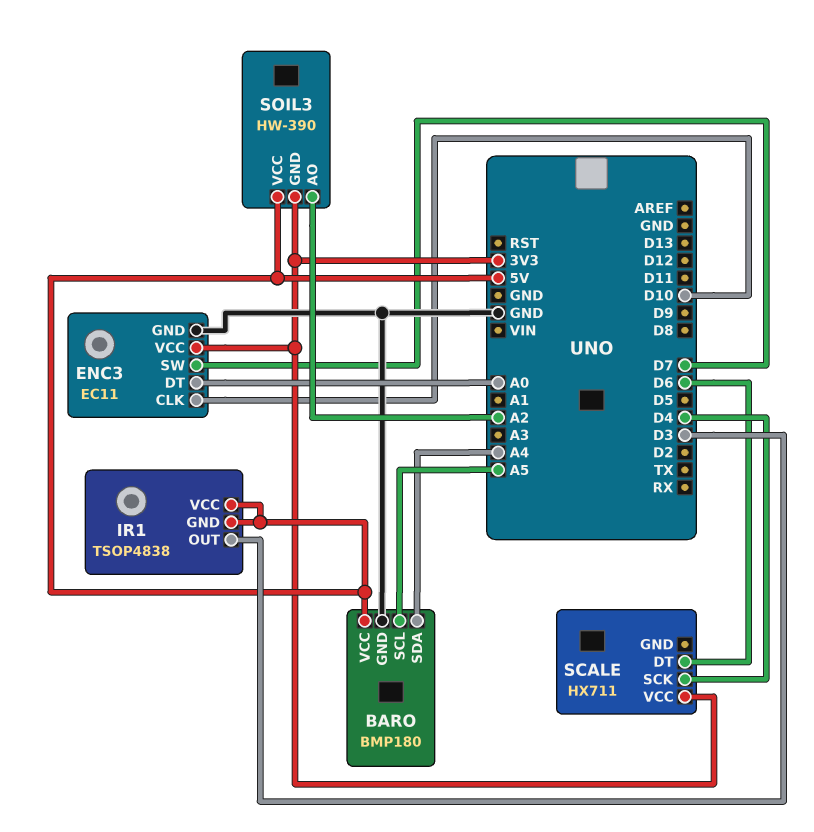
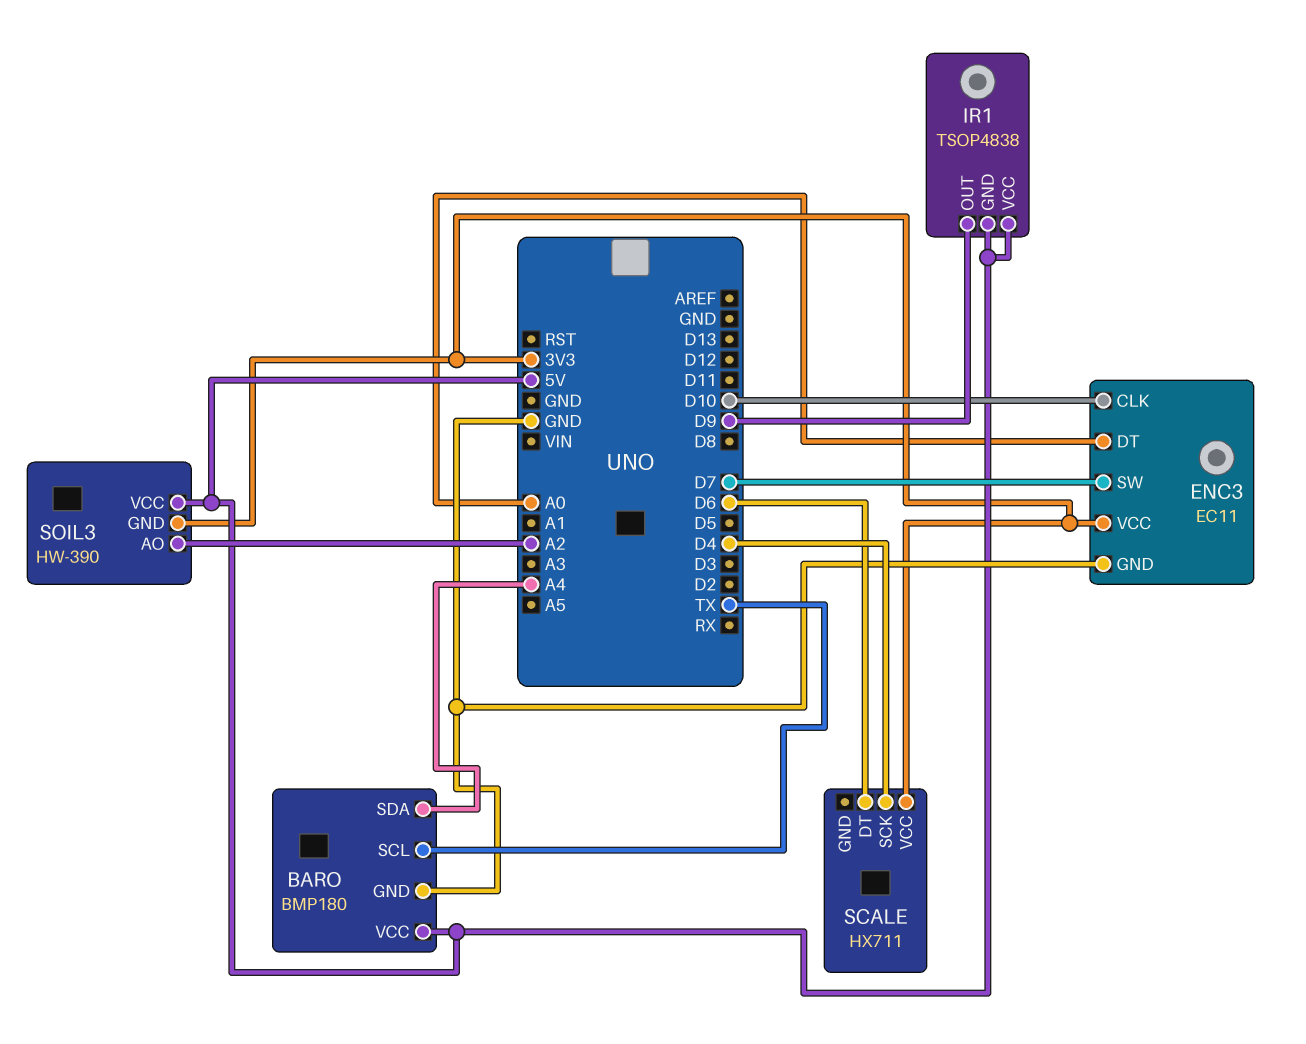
BARO pin SCL: A5 -> TX
IR1 pin OUT: D3 -> D9

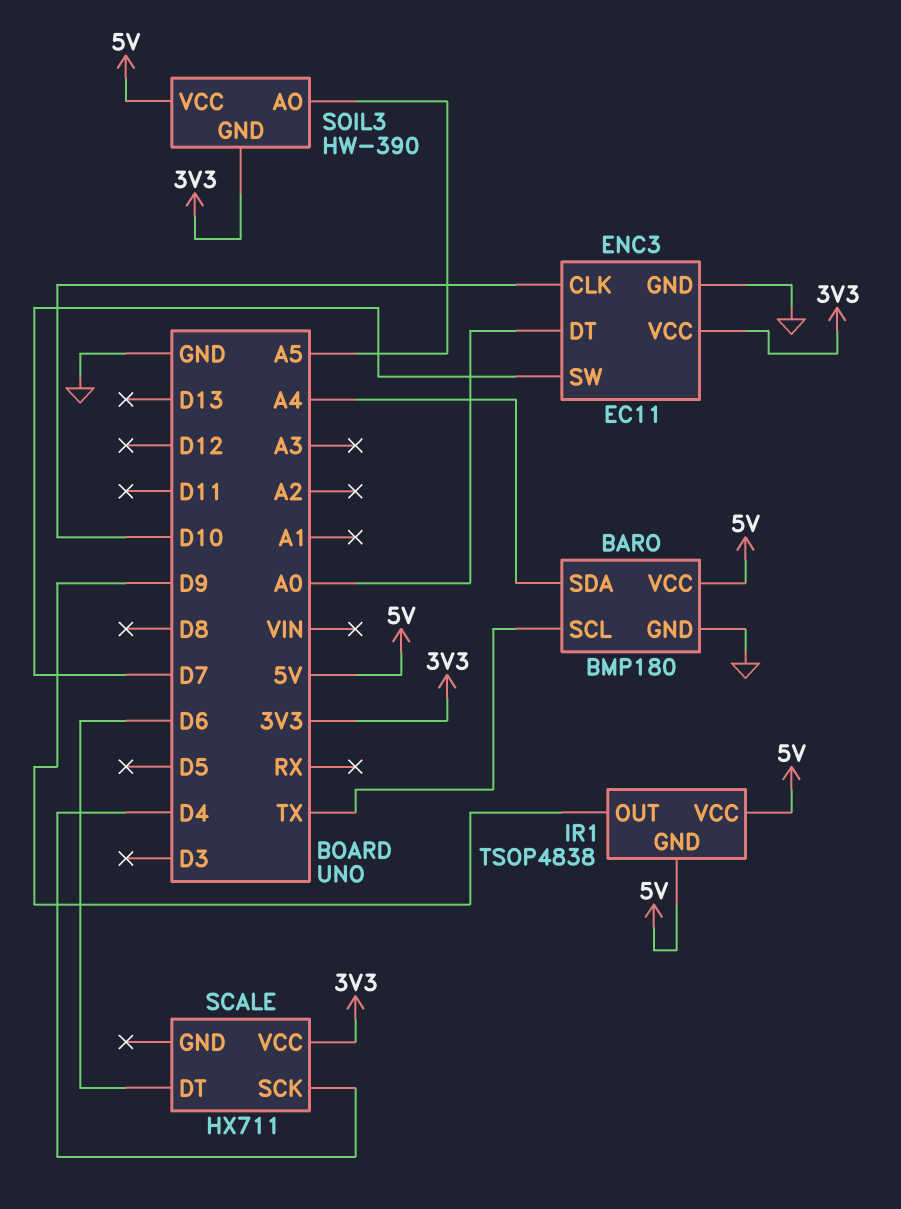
SOIL3 pin AO: A2 -> A5

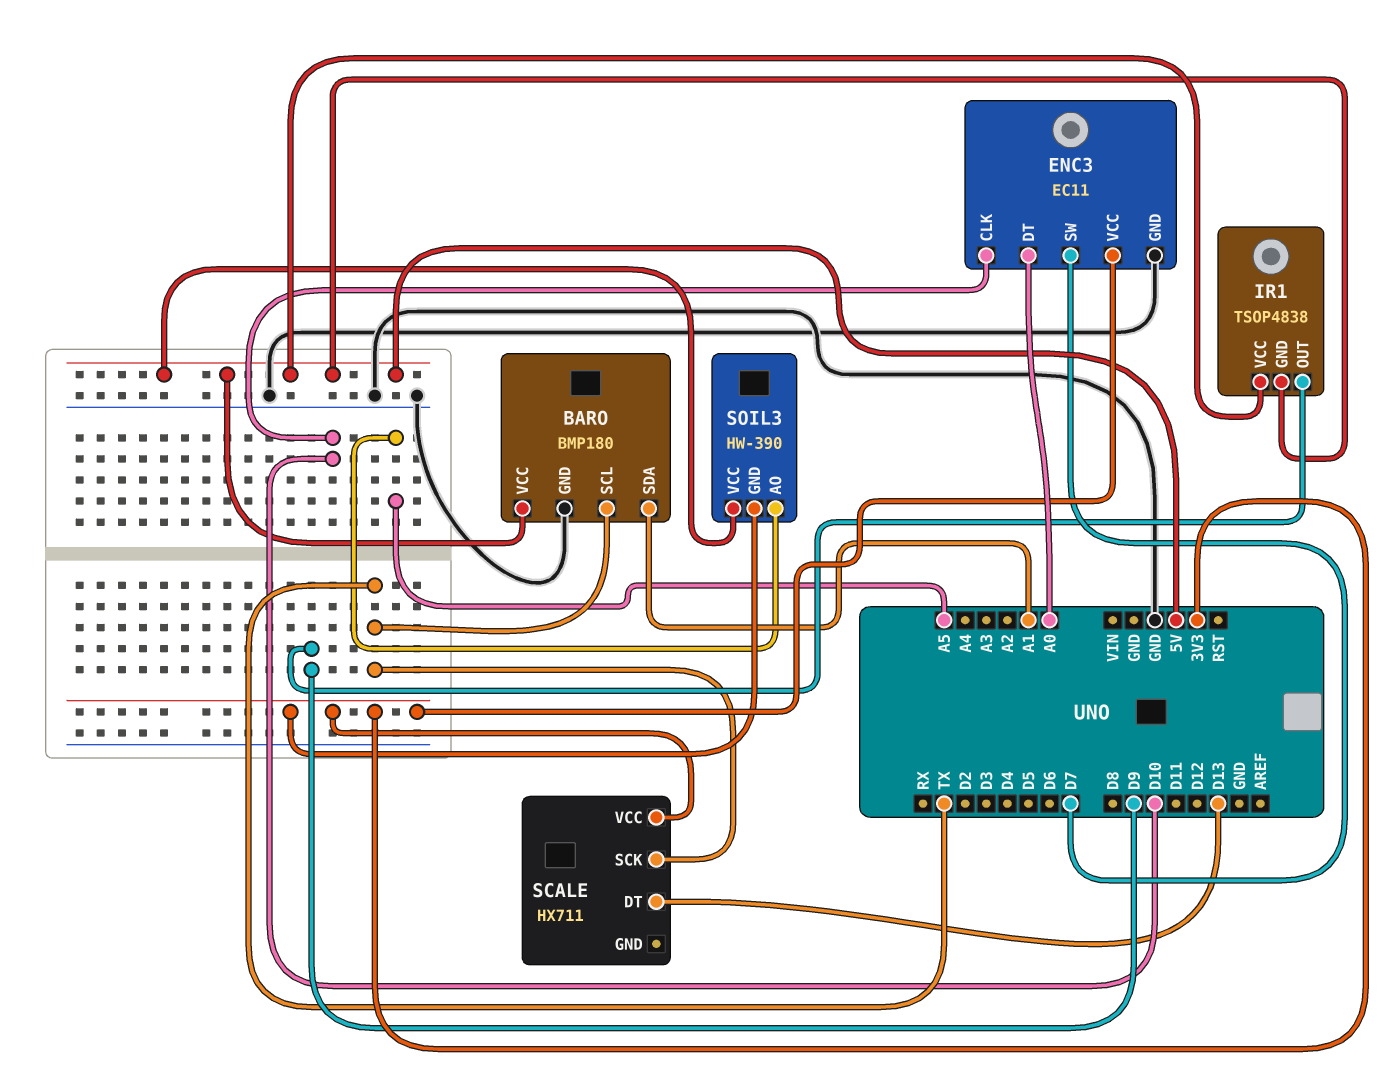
BARO pin SDA: A4 -> A1
SCALE pin DT: D6 -> D13
SCALE pin SCK: D4 -> TX

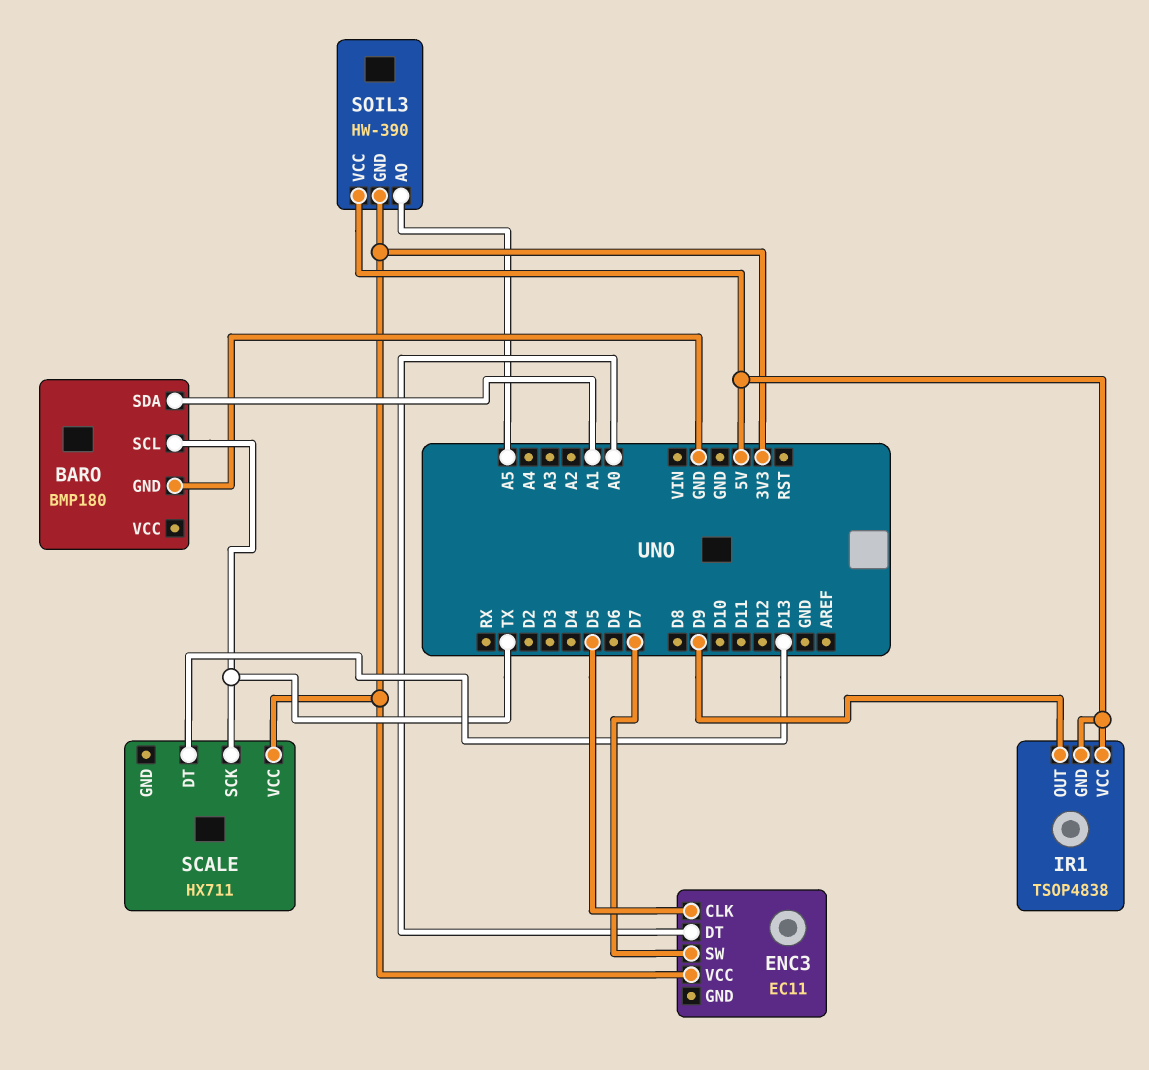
BARO pin VCC: 5V -> none
ENC3 pin CLK: D10 -> D5
ENC3 pin GND: GND -> none

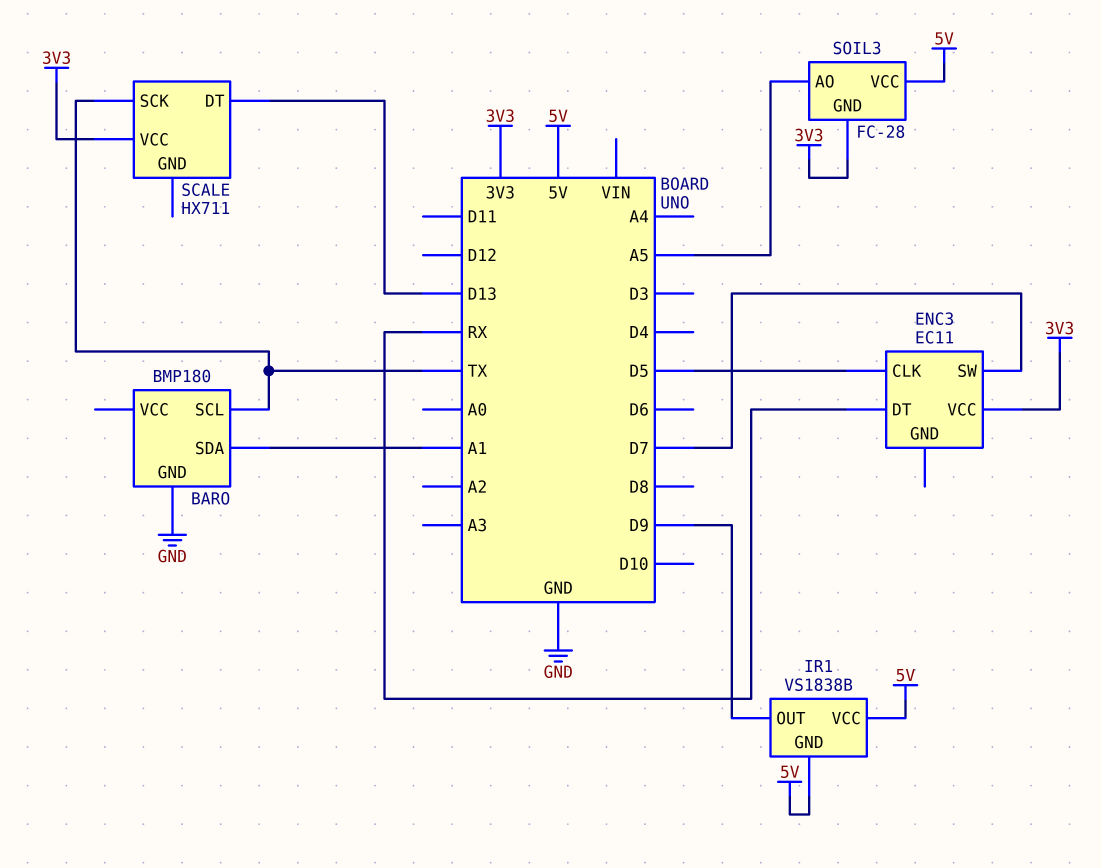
ENC3 pin DT: A0 -> RX
IR1: TSOP4838 -> VS1838B
SOIL3: HW-390 -> FC-28

